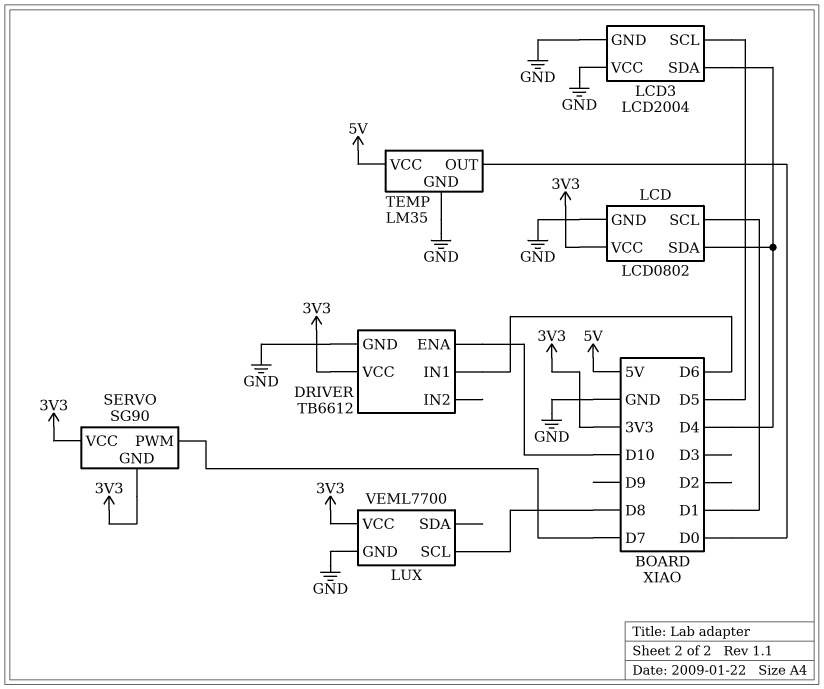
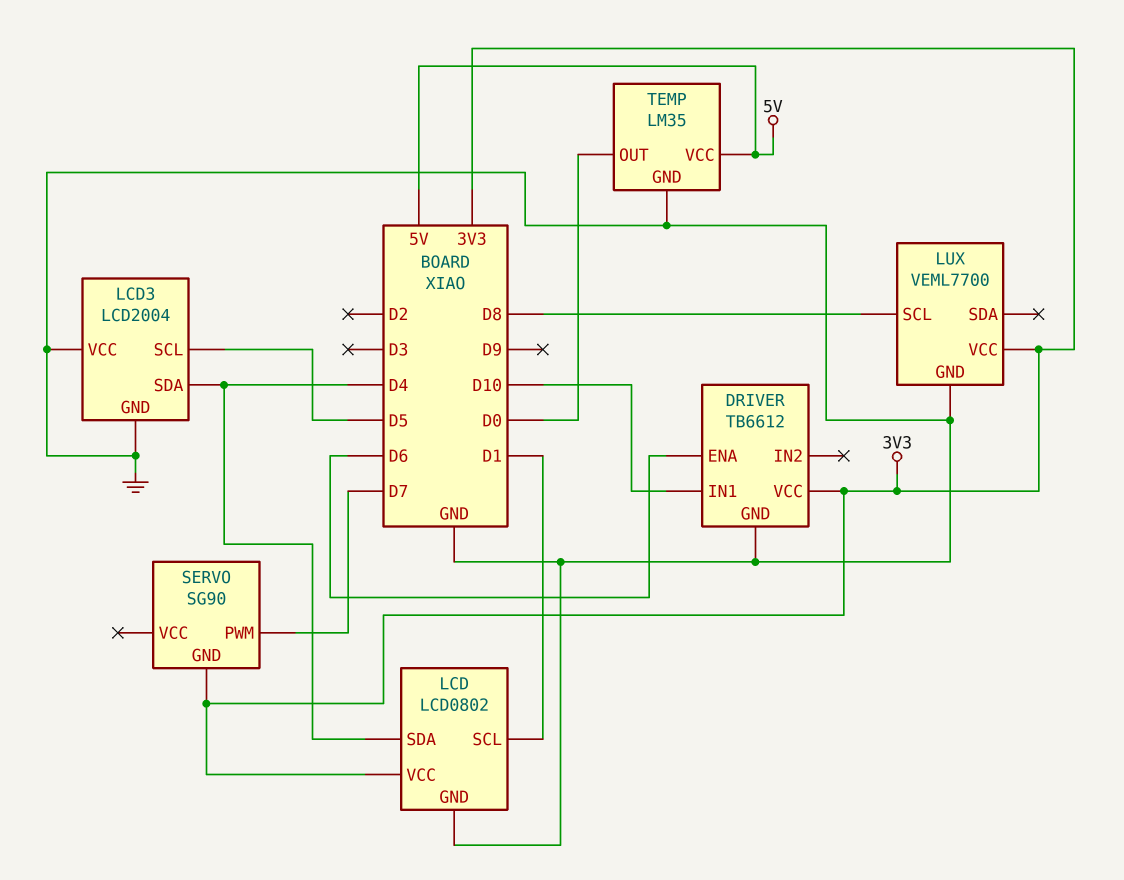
DRIVER pin ENA: D10 -> D6
DRIVER pin IN1: D6 -> D10
SERVO pin VCC: 3V3 -> none

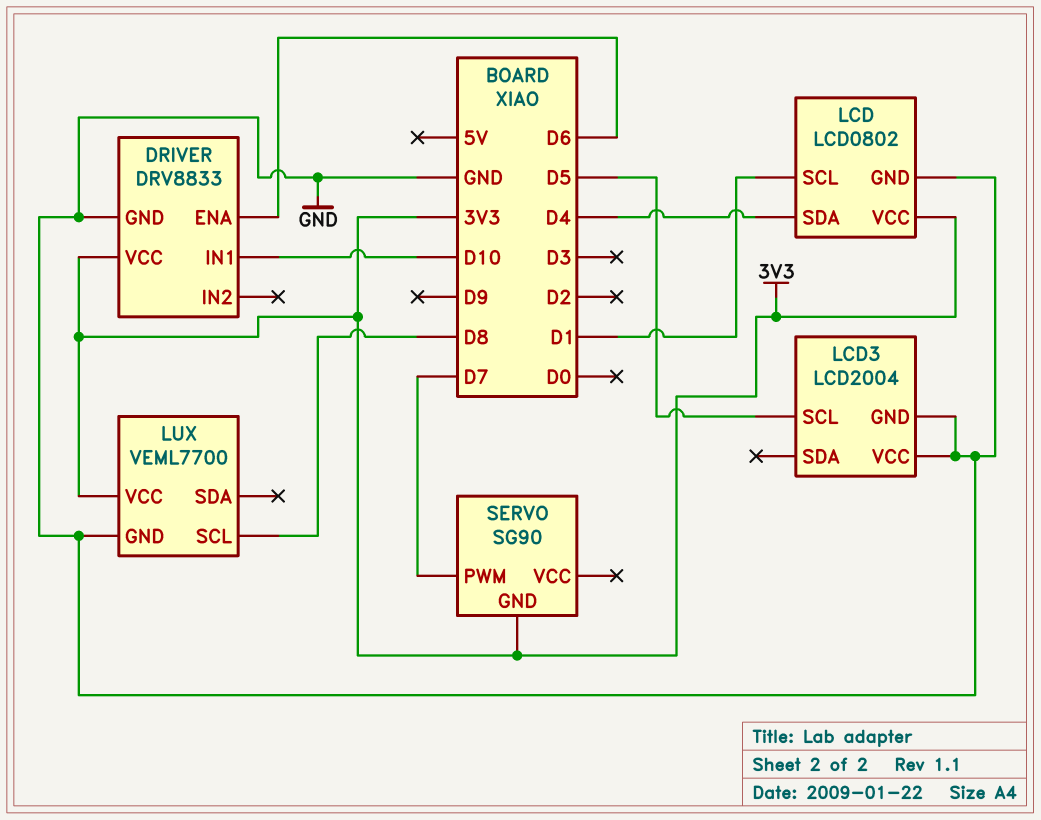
DRIVER: TB6612 -> DRV8833
LCD3 pin SDA: D4 -> none
TEMP: LM35 -> none
TEMP pin GND: GND -> none
TEMP pin OUT: D0 -> none
TEMP pin VCC: 5V -> none

